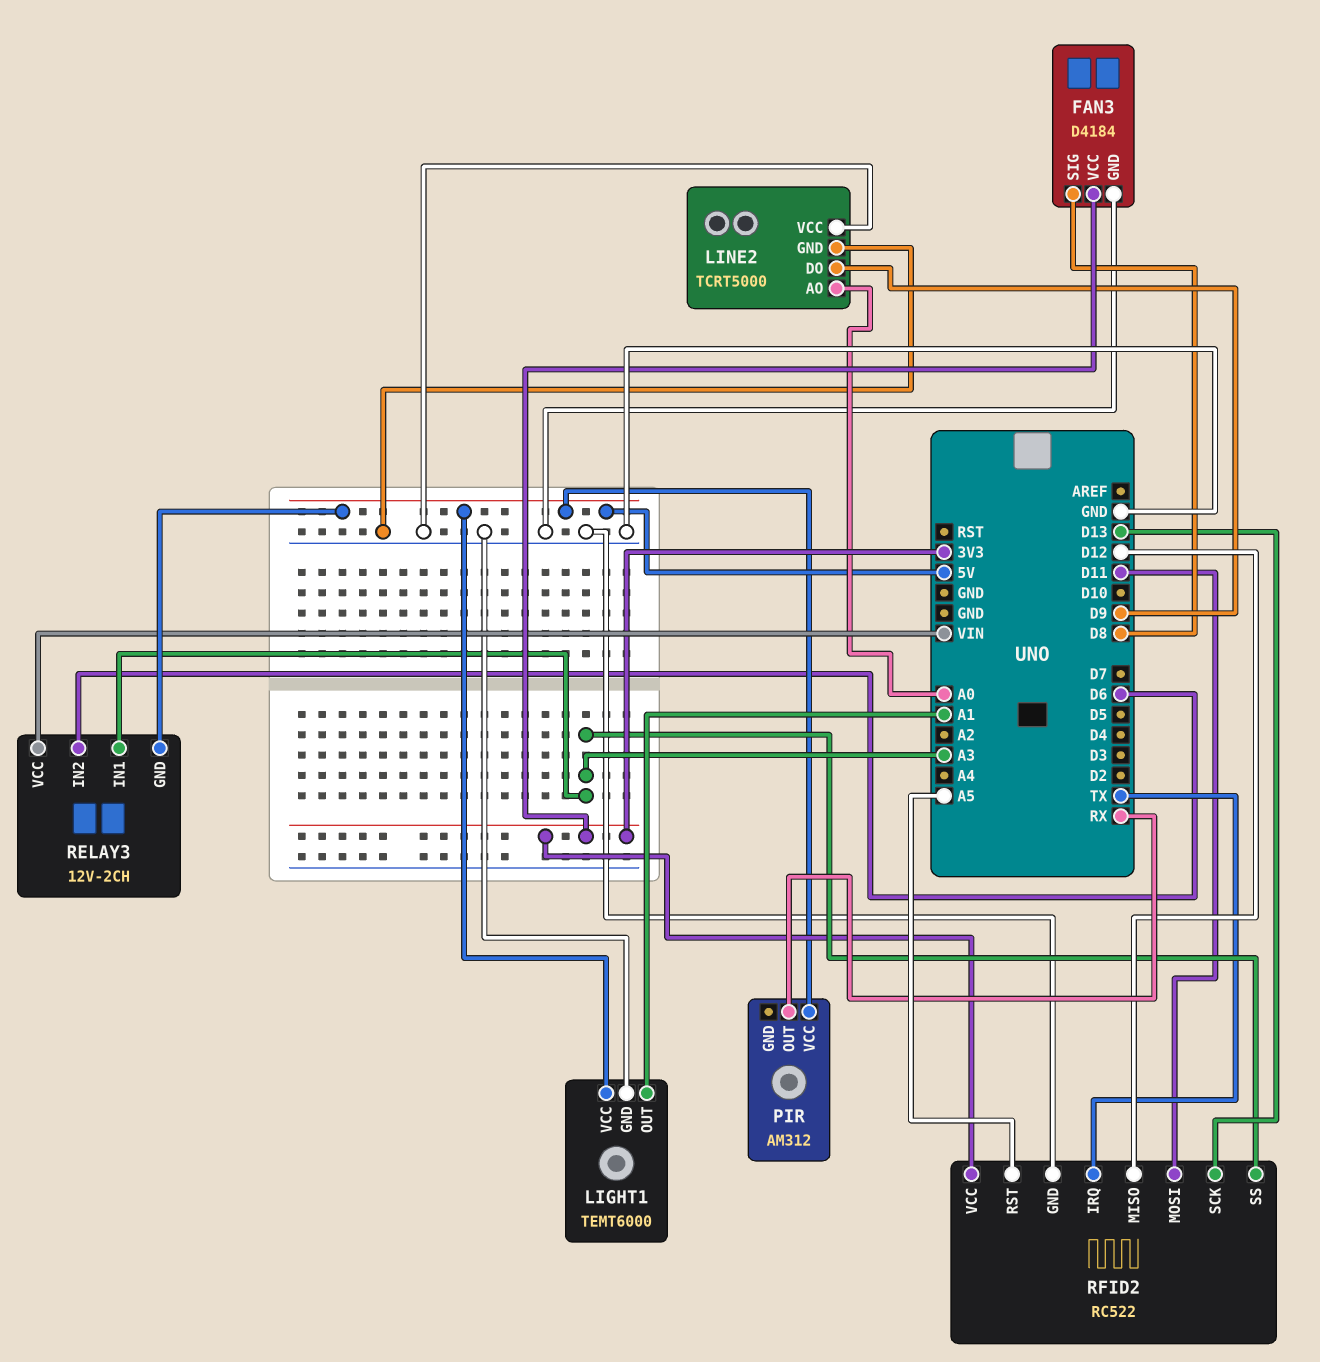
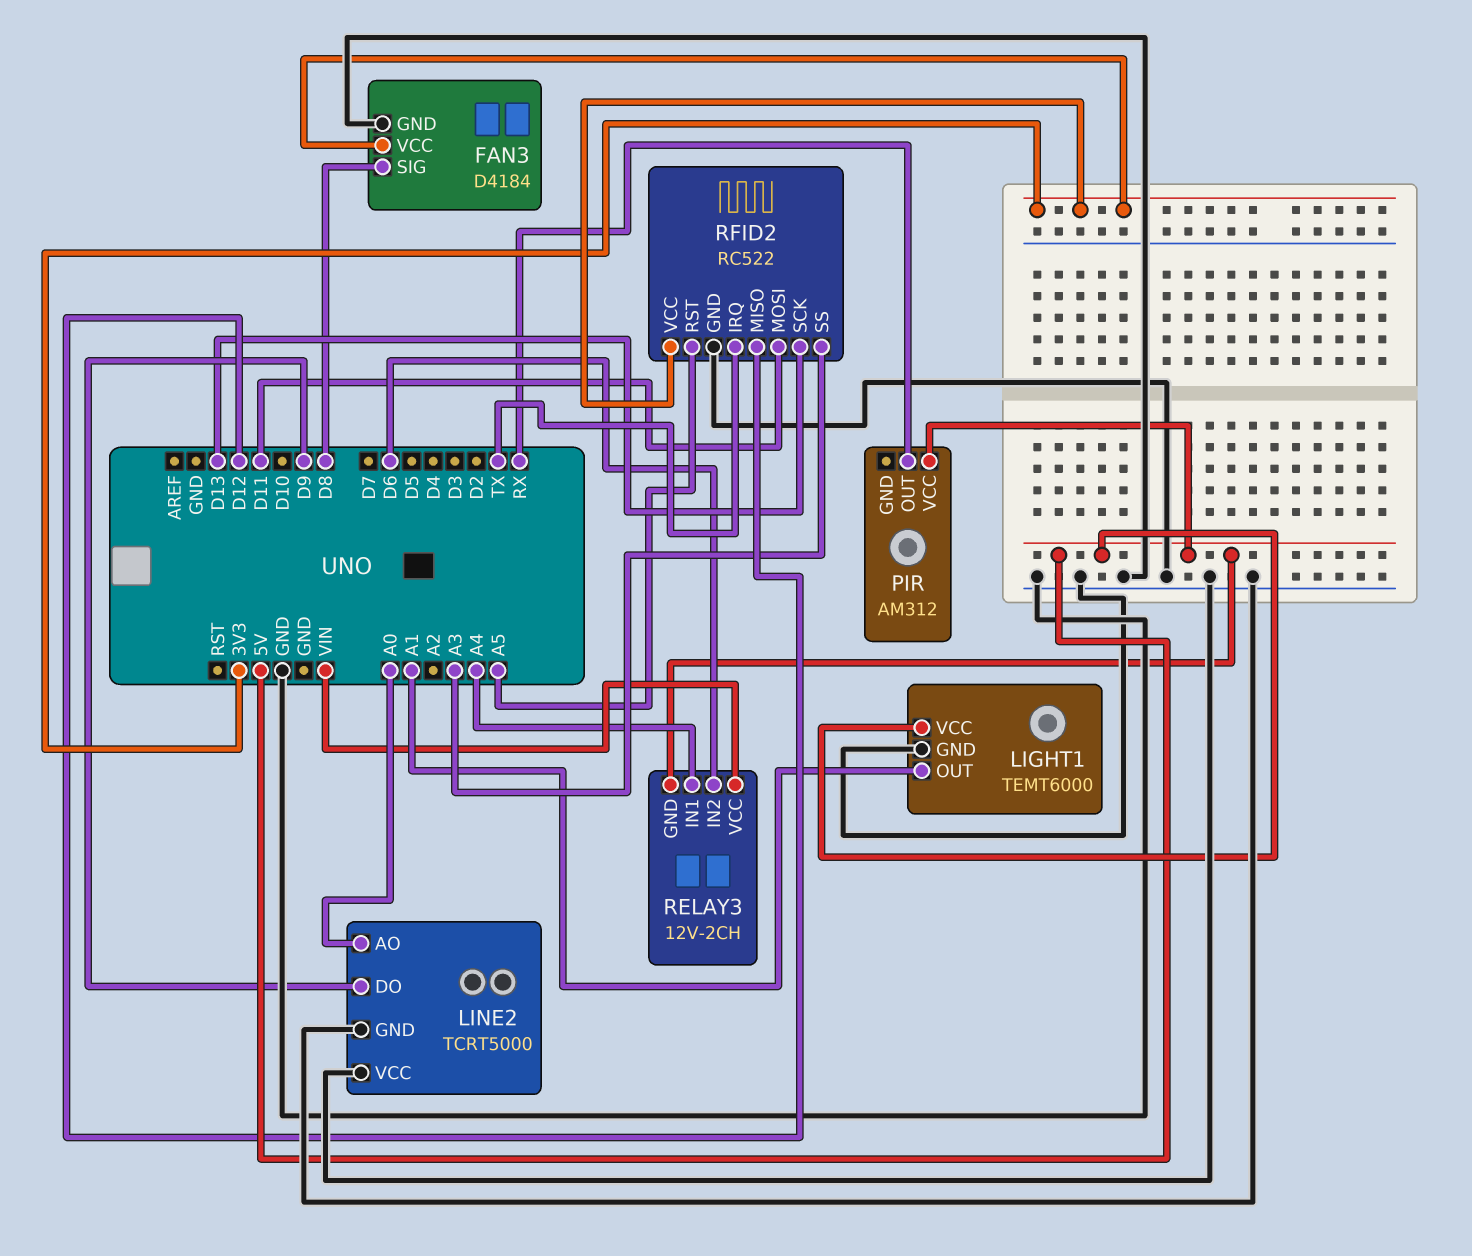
RELAY3 pin IN1: A3 -> A4

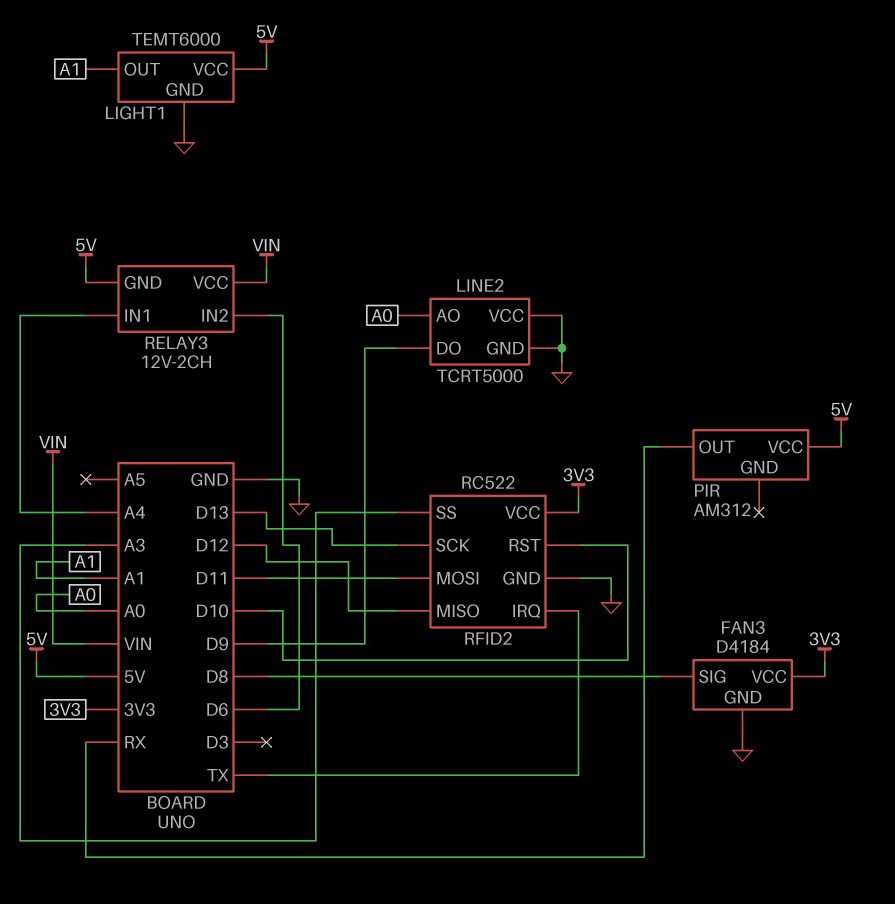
RFID2 pin RST: A5 -> D10

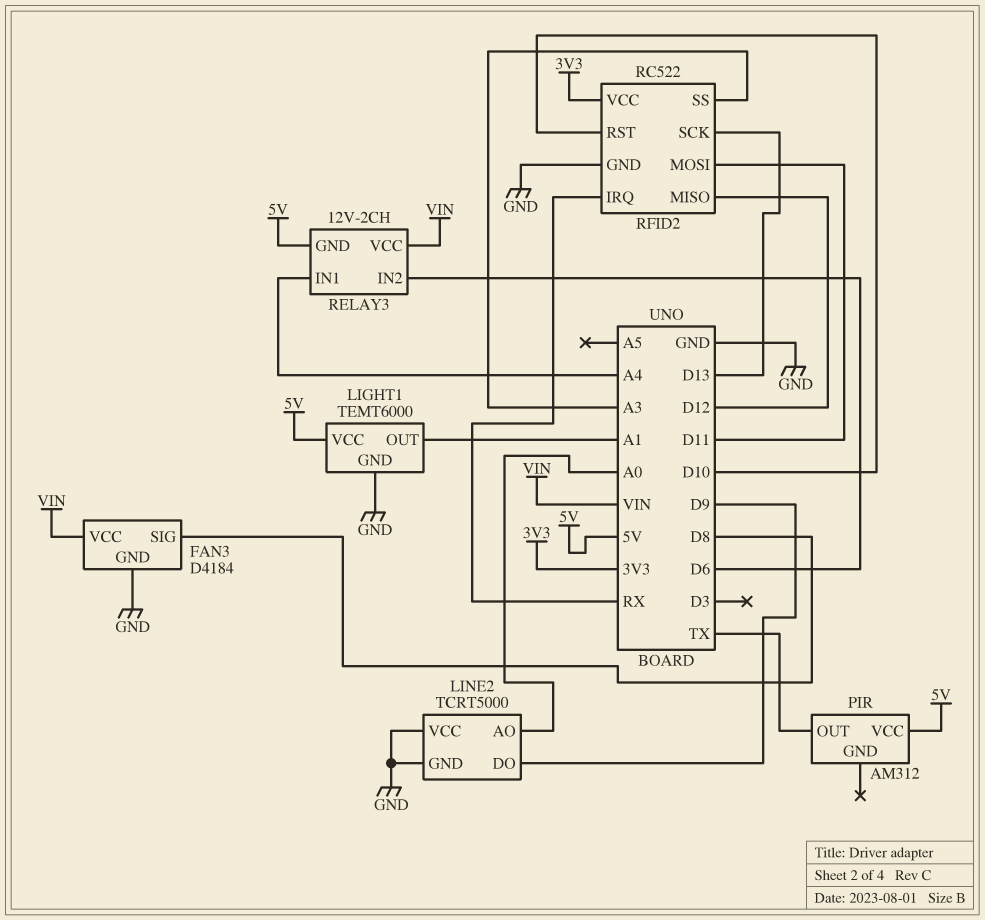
FAN3 pin VCC: 3V3 -> VIN
PIR pin OUT: RX -> TX
RFID2 pin IRQ: TX -> RX

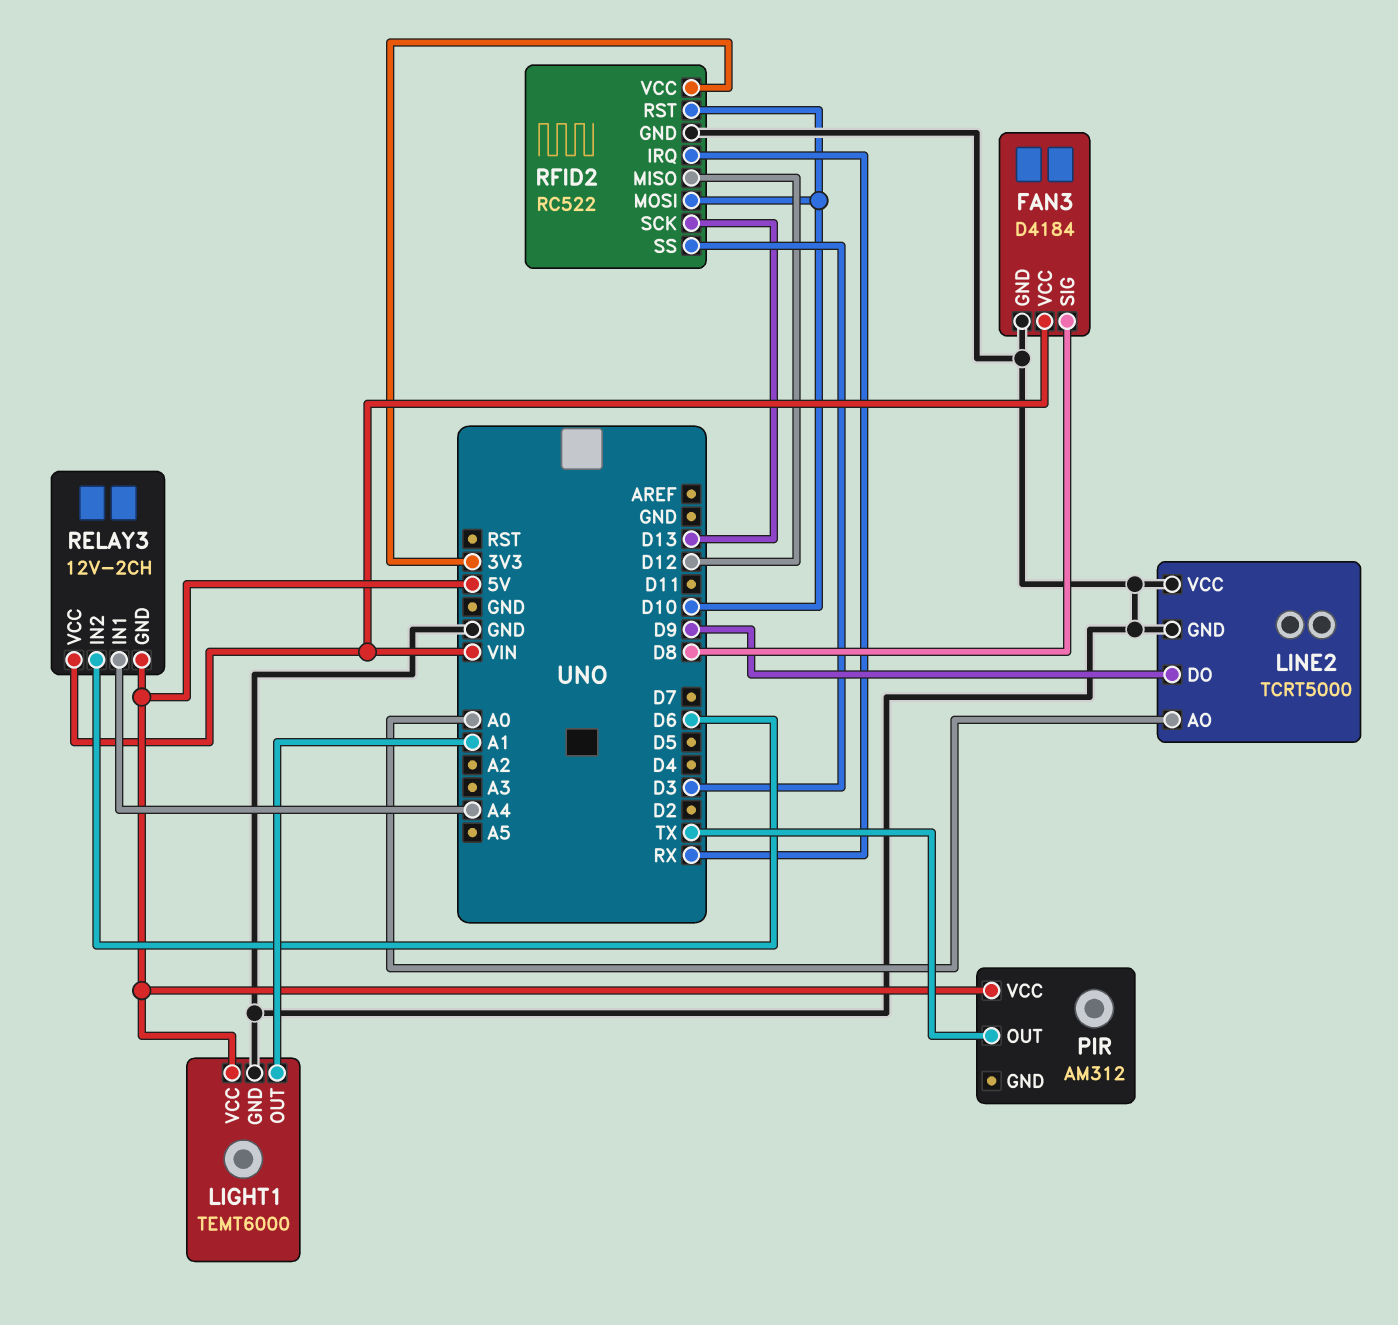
RFID2 pin MOSI: D11 -> D10
RFID2 pin SS: A3 -> D3

